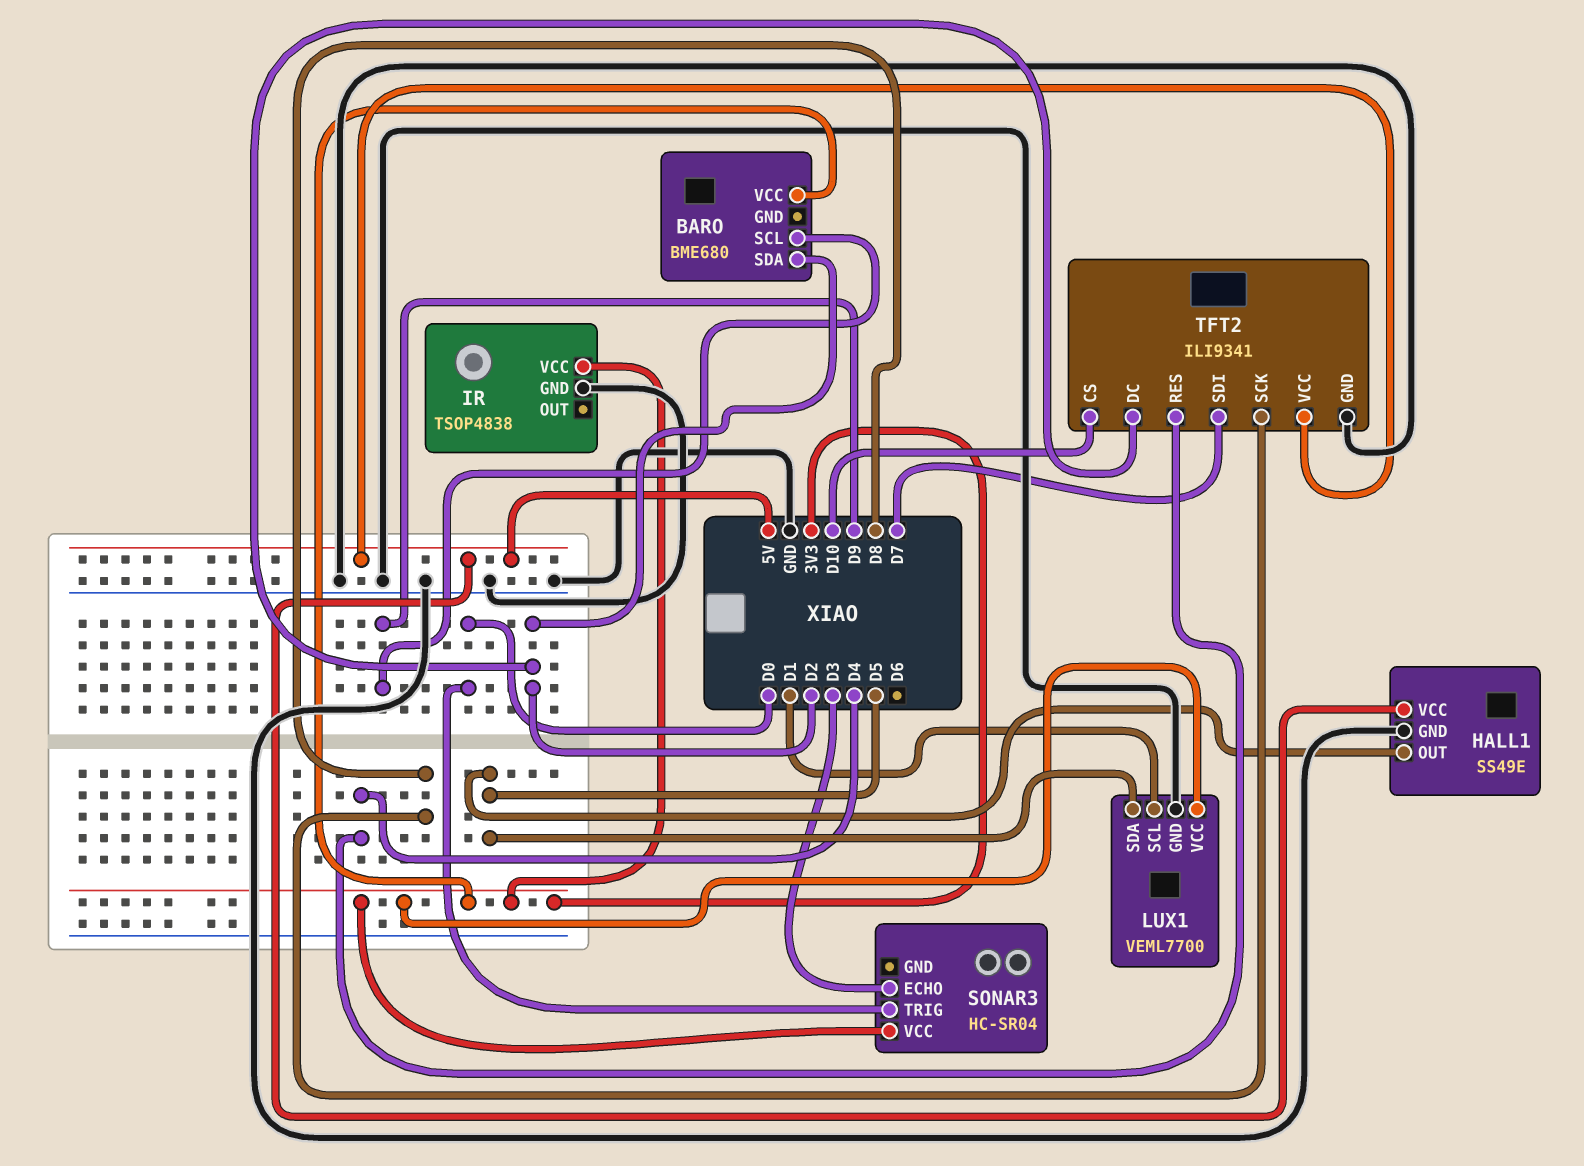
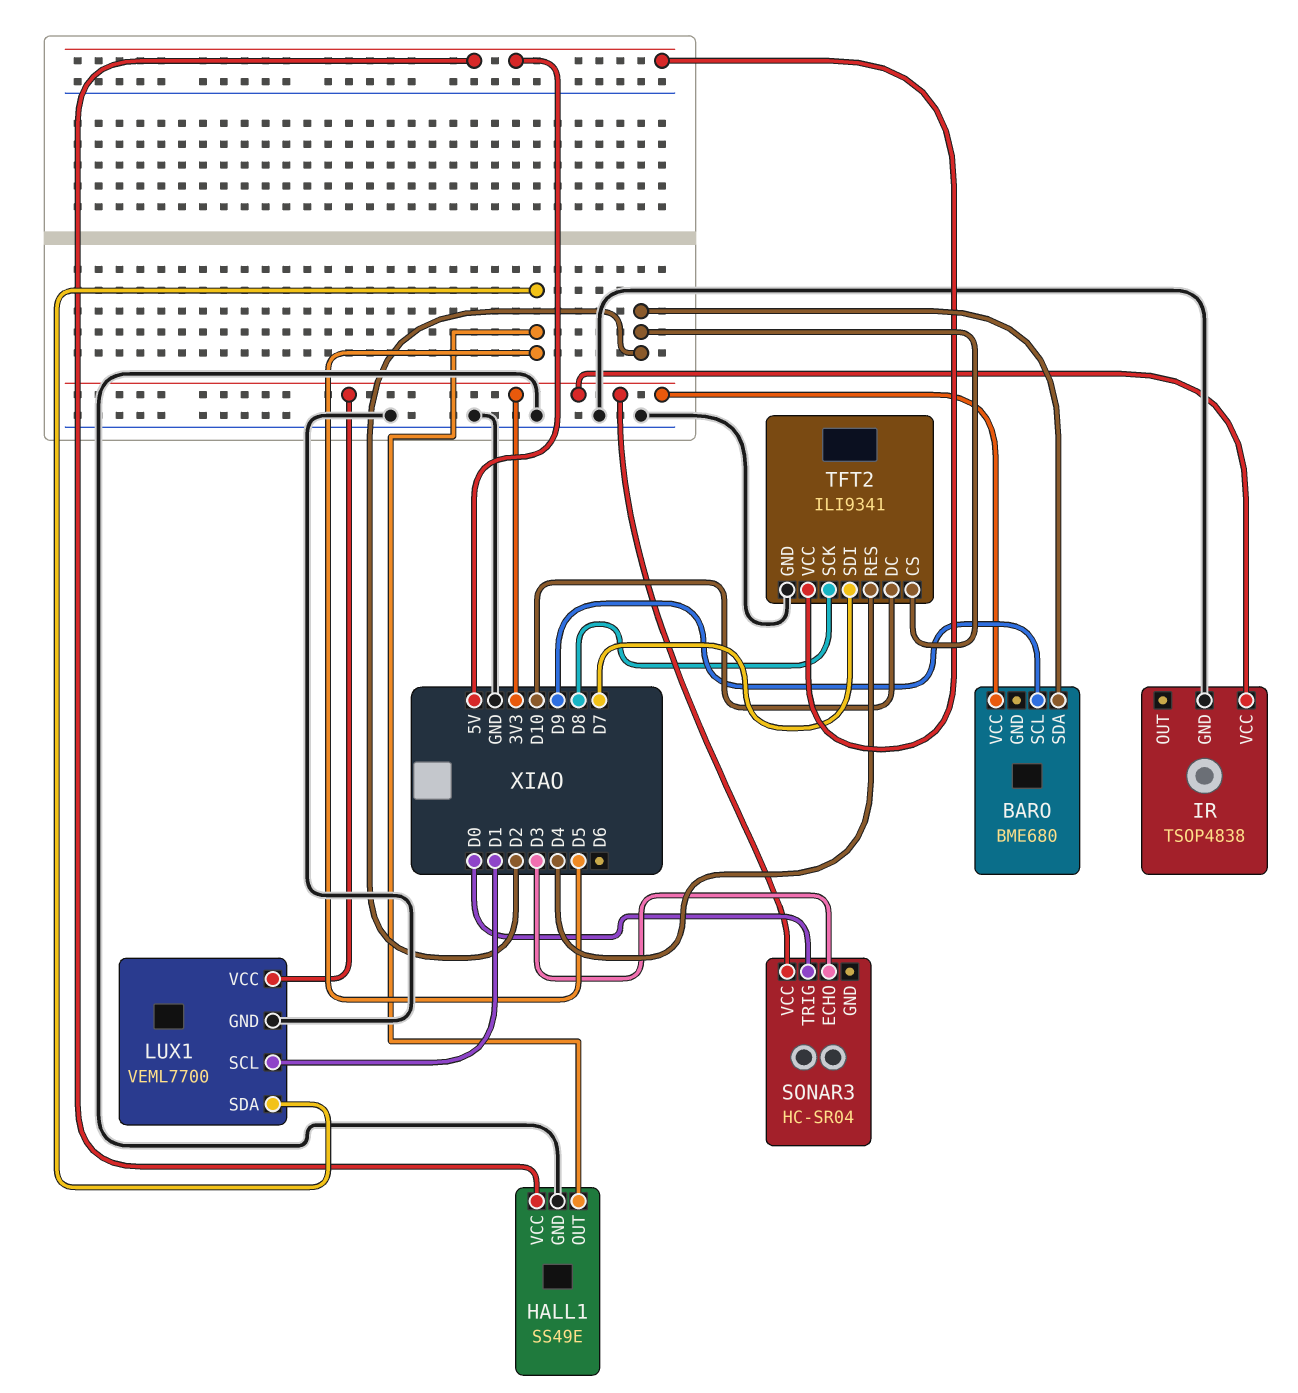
TFT2 pin CS: D10 -> D2
TFT2 pin DC: D2 -> D10

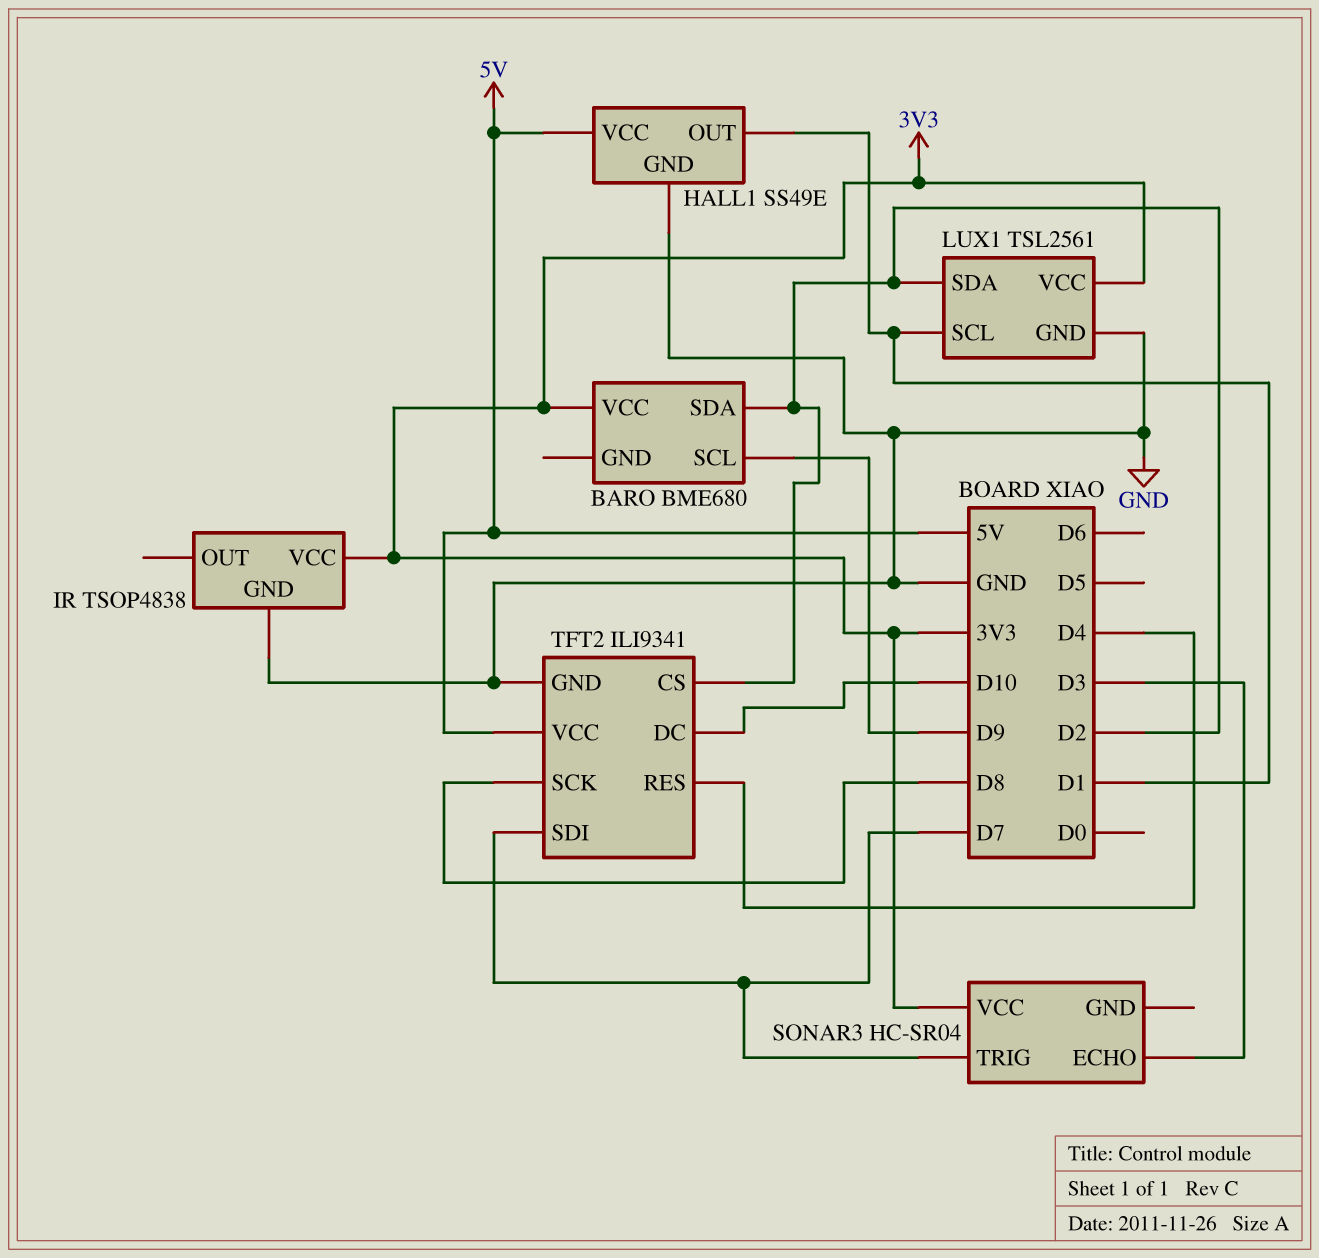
HALL1 pin OUT: D5 -> D1
LUX1: VEML7700 -> TSL2561
LUX1 pin SDA: D5 -> D2
SONAR3 pin TRIG: D0 -> D7

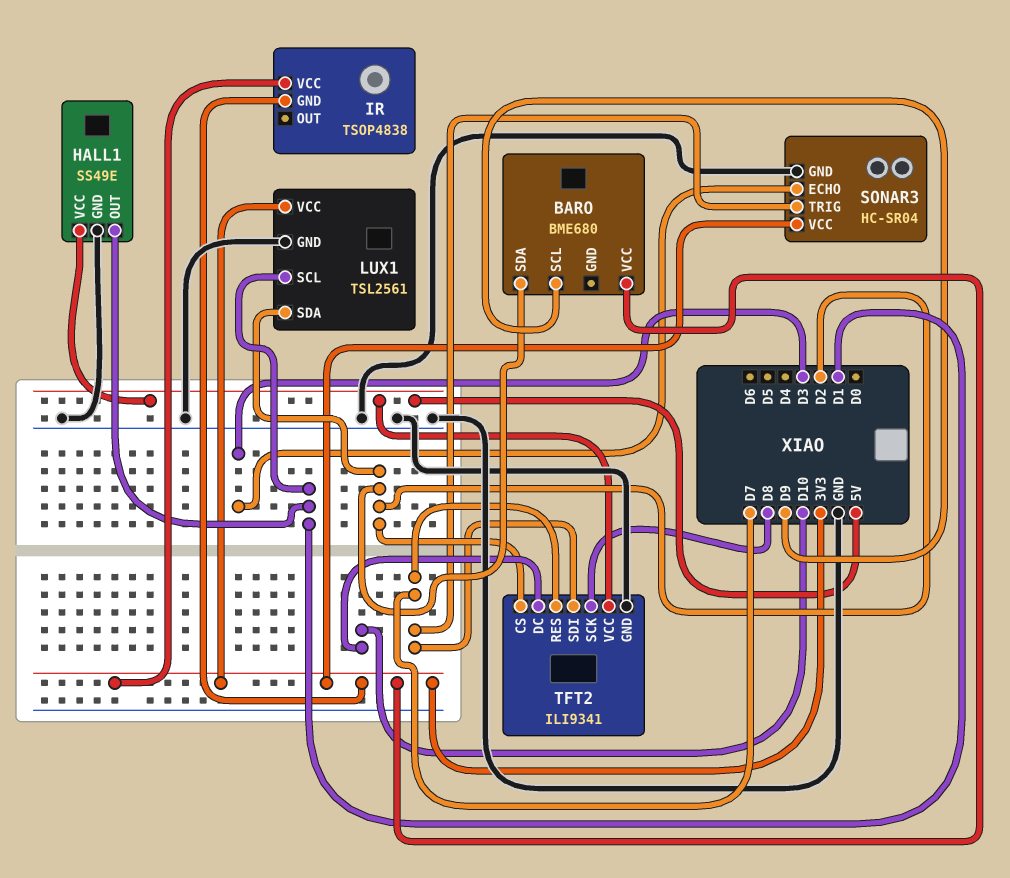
IR pin GND: GND -> 3V3
SONAR3 pin GND: none -> GND
TFT2 pin RES: D4 -> D7

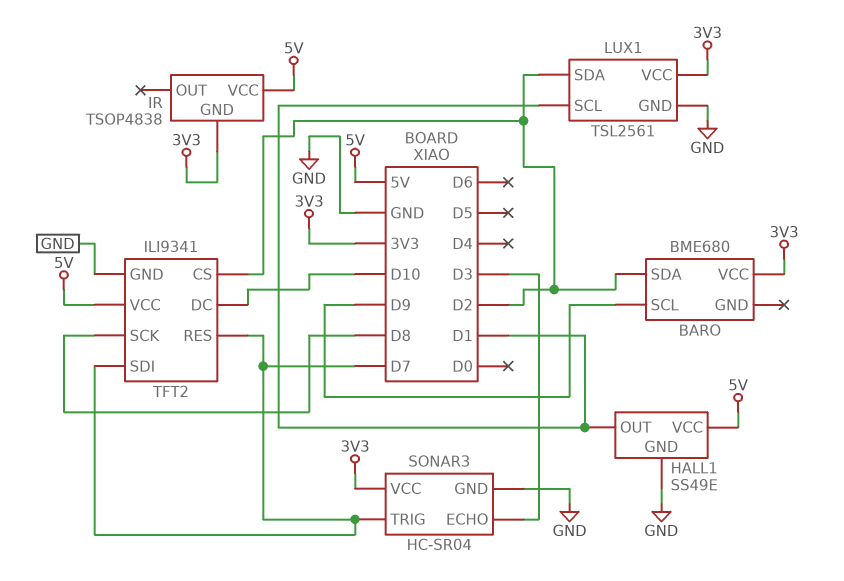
IR pin VCC: 3V3 -> 5V

